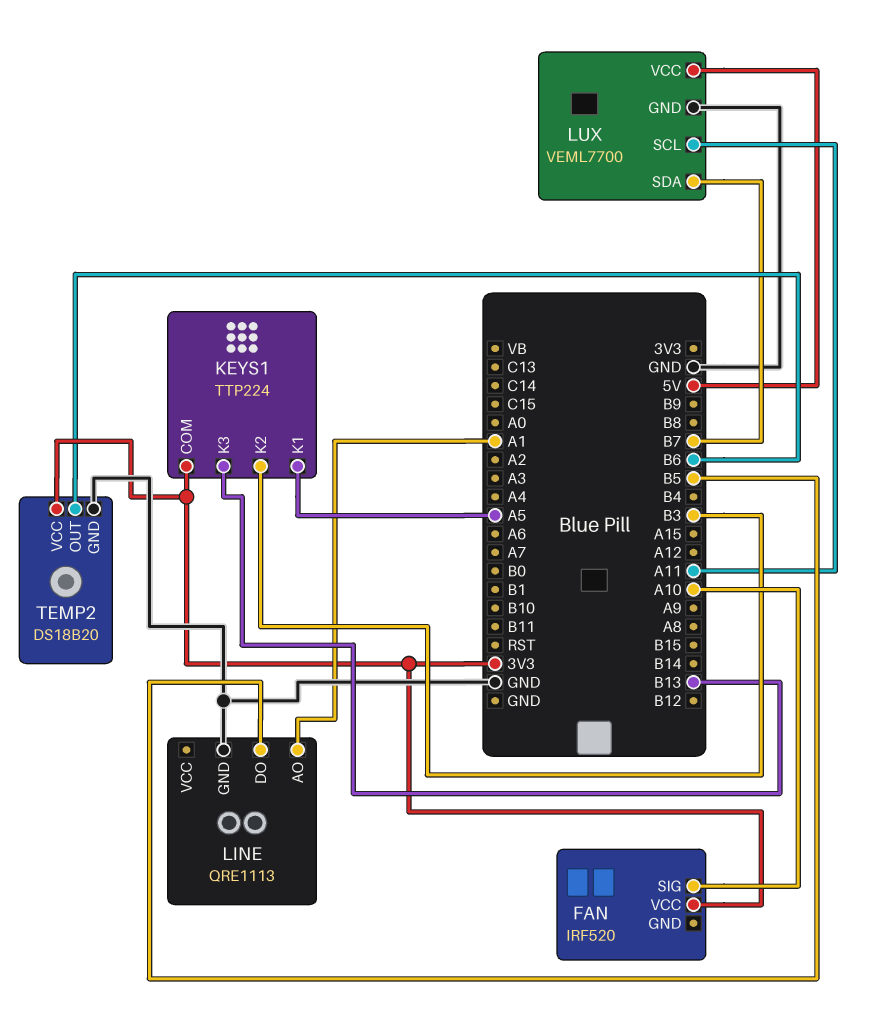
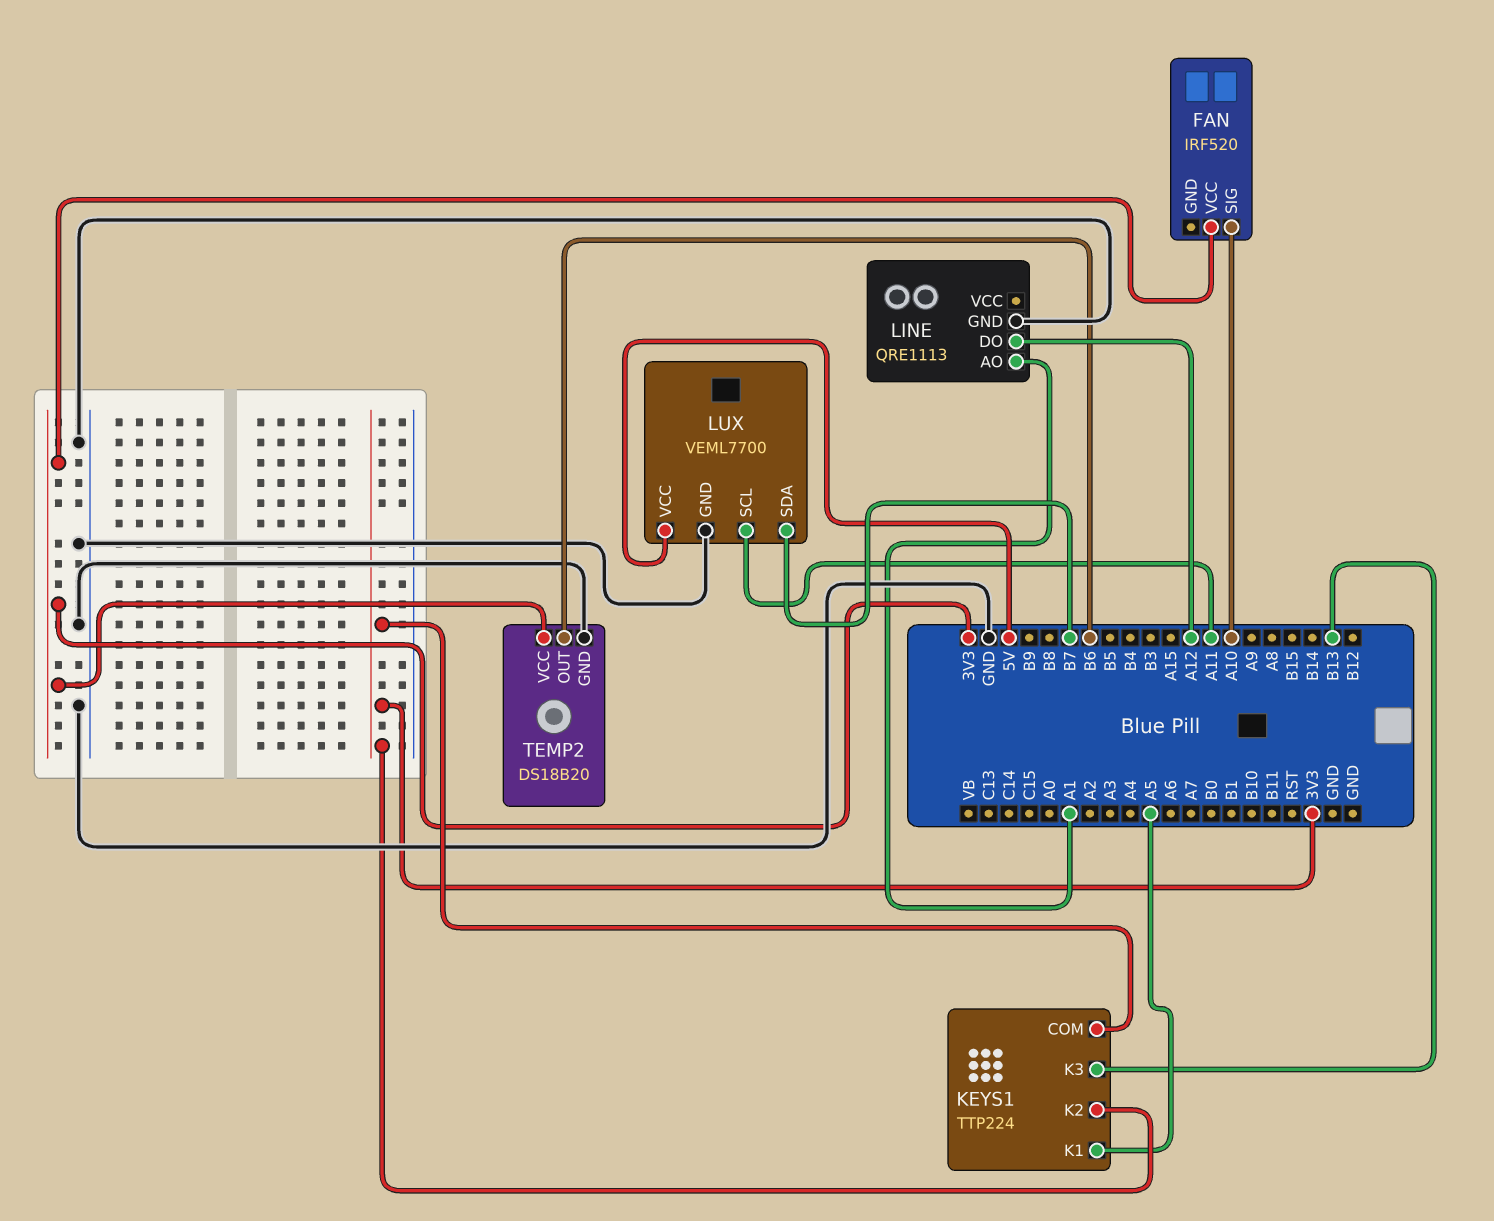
KEYS1 pin K2: B3 -> 3V3
LINE pin DO: B5 -> A12

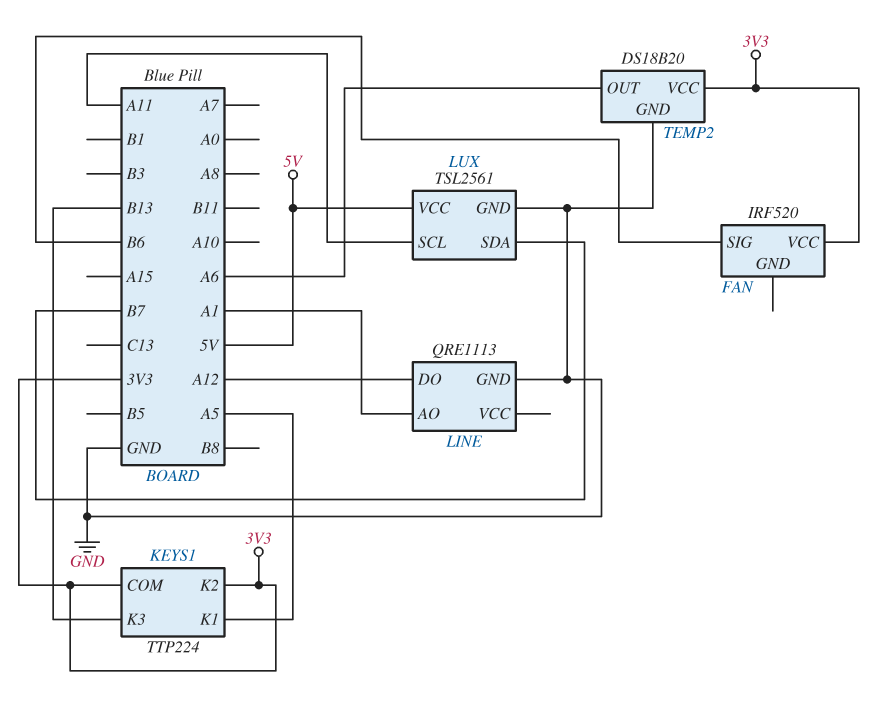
FAN pin SIG: A10 -> B6
LUX: VEML7700 -> TSL2561
TEMP2 pin OUT: B6 -> A6

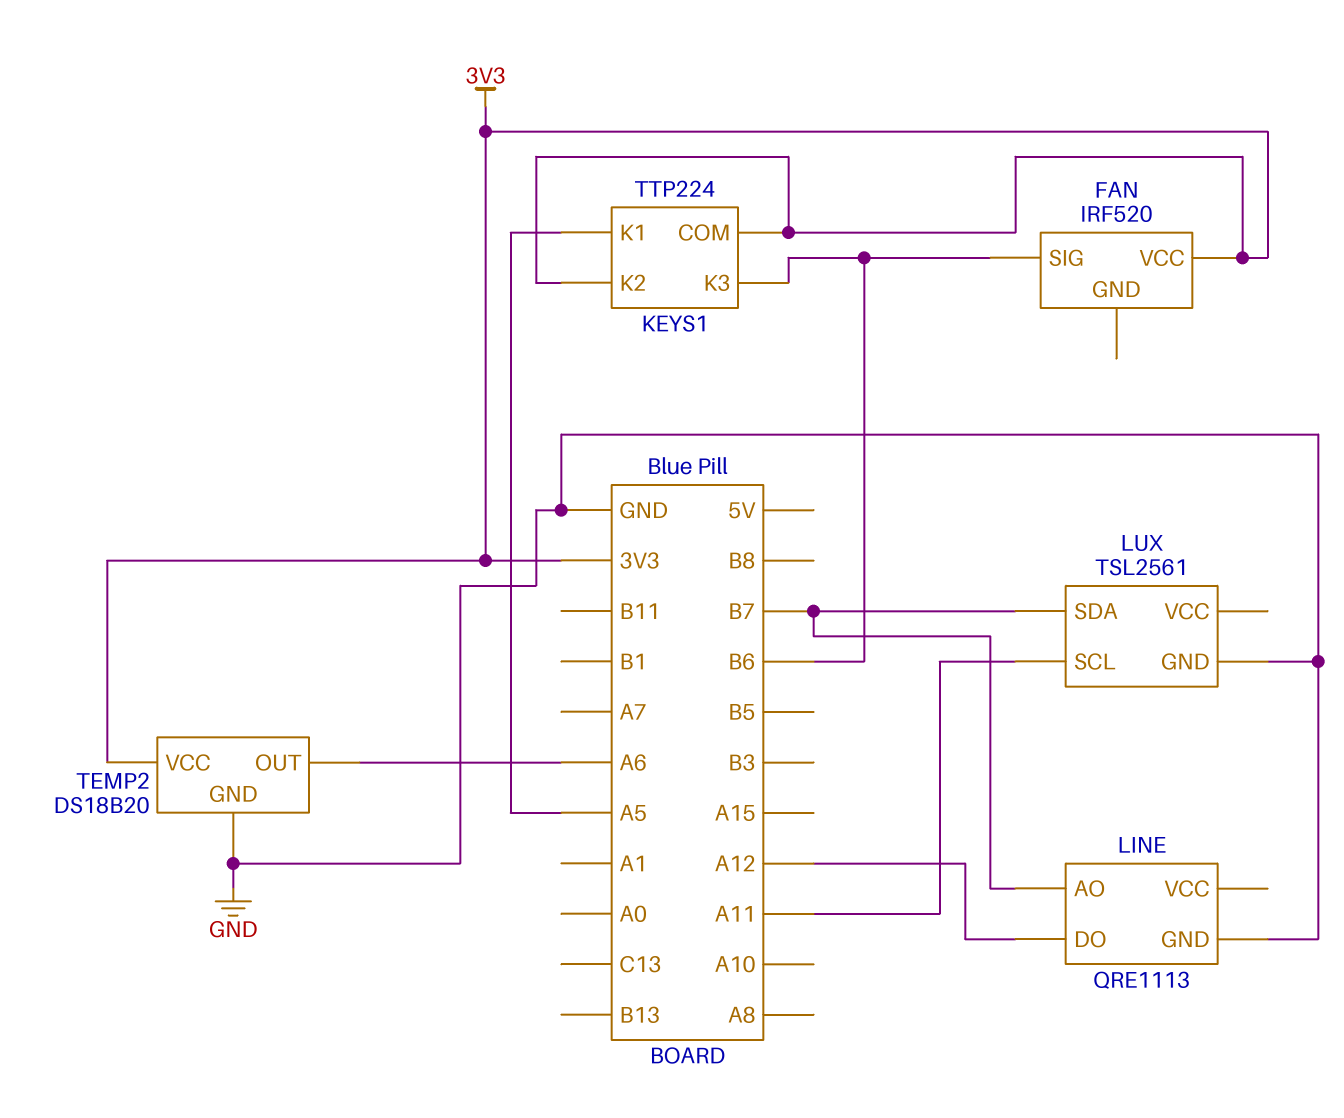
KEYS1 pin K3: B13 -> B6
LINE pin AO: A1 -> B7
LUX pin VCC: 5V -> none

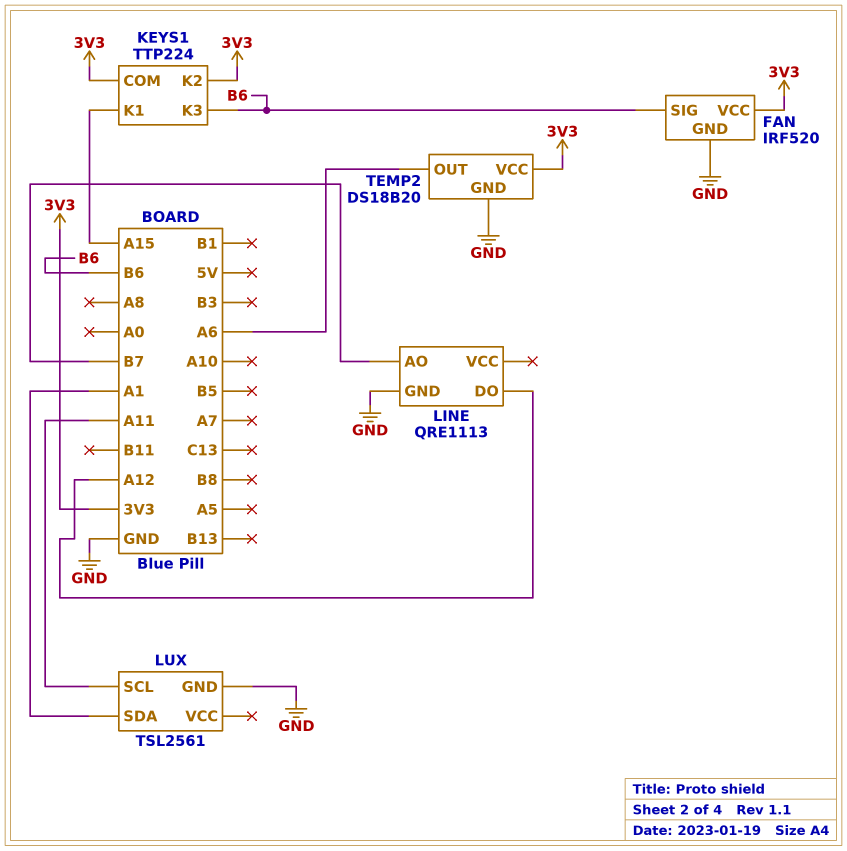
FAN pin GND: none -> GND
KEYS1 pin K1: A5 -> A15
LUX pin SDA: B7 -> A1

